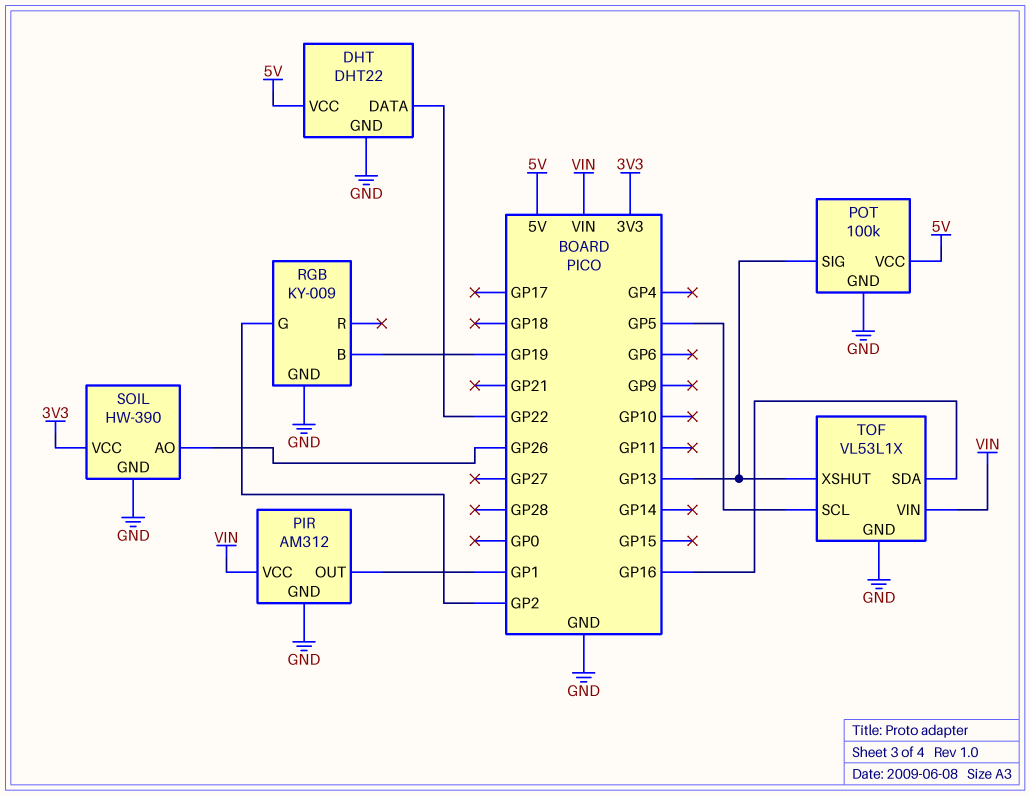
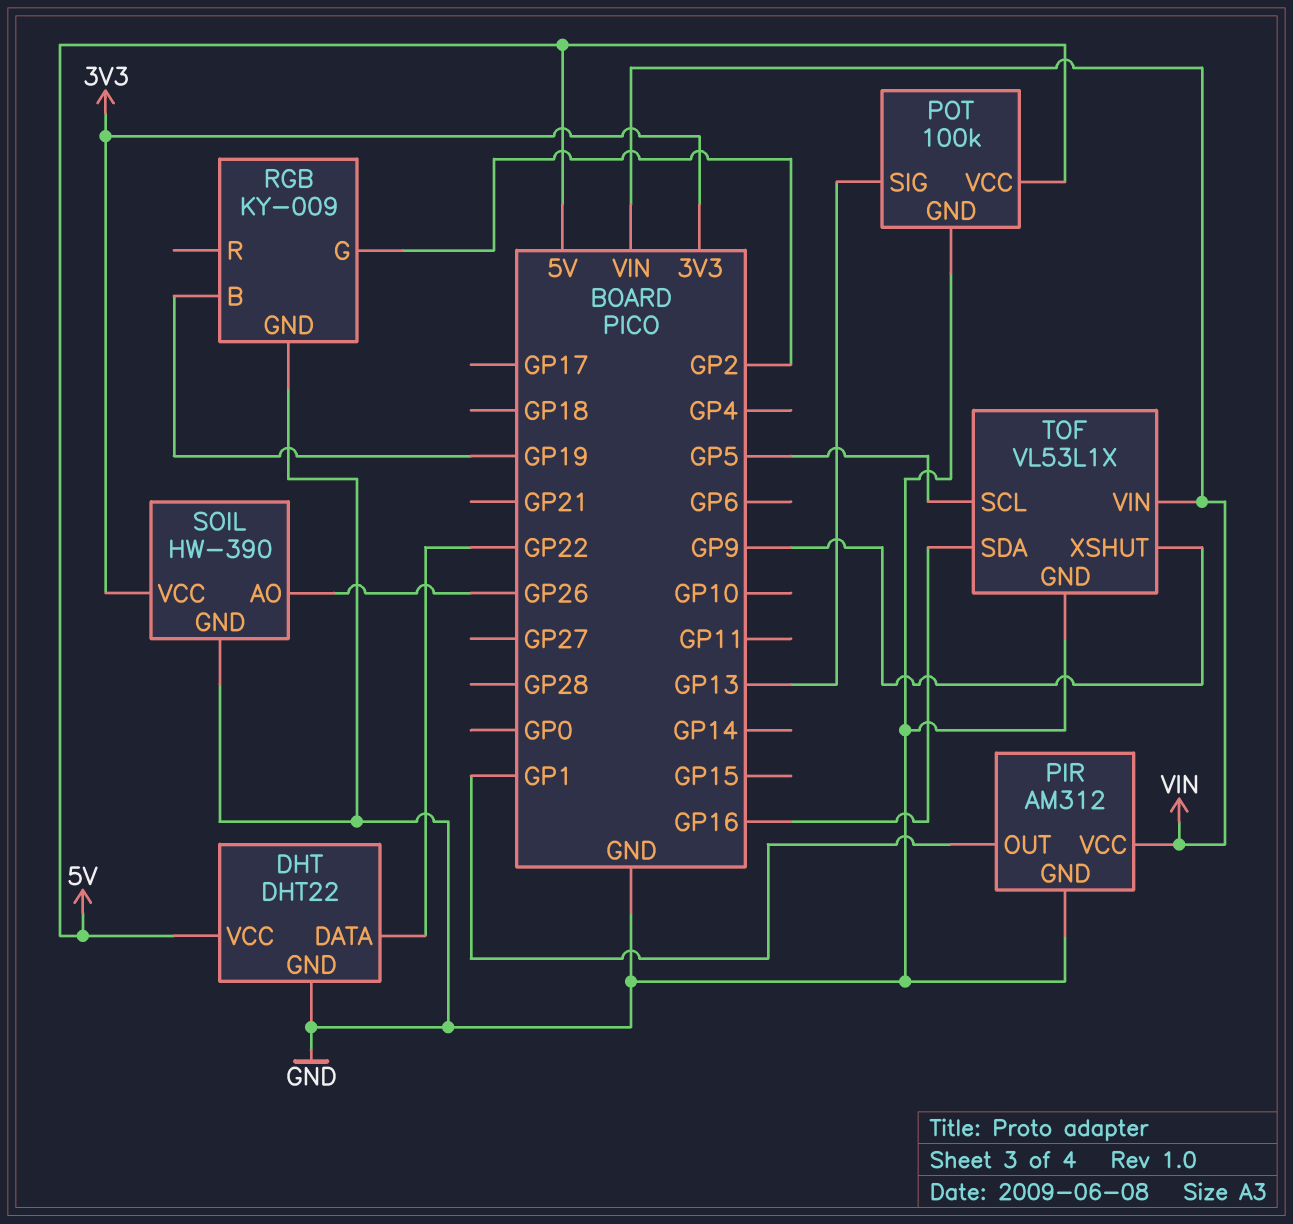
TOF pin XSHUT: GP13 -> GP9

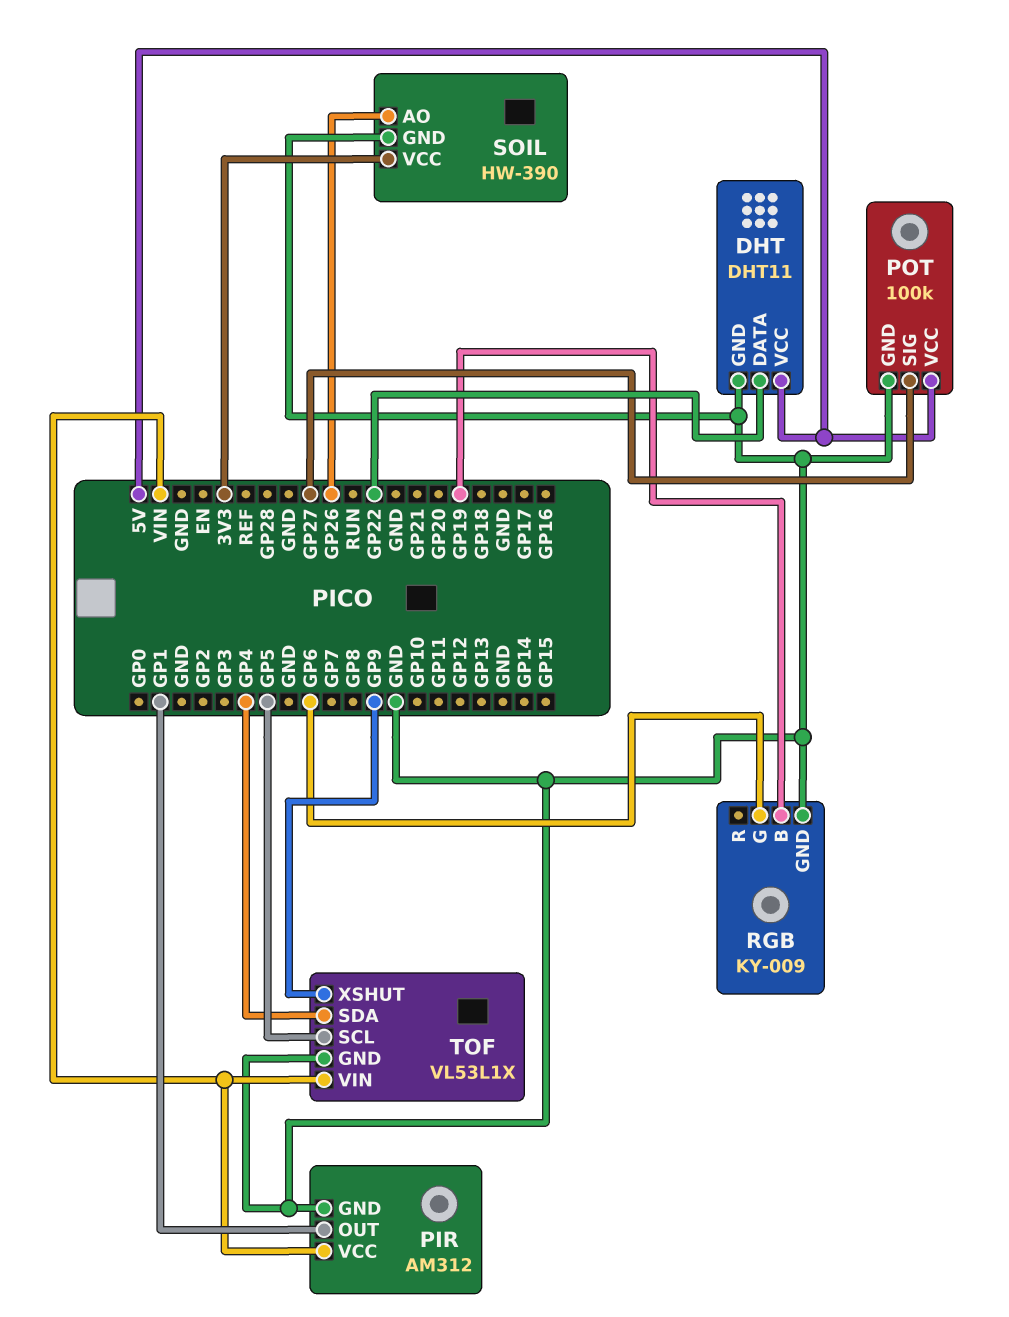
DHT: DHT22 -> DHT11
POT pin SIG: GP13 -> GP27
RGB pin G: GP2 -> GP6
TOF pin SDA: GP16 -> GP4

